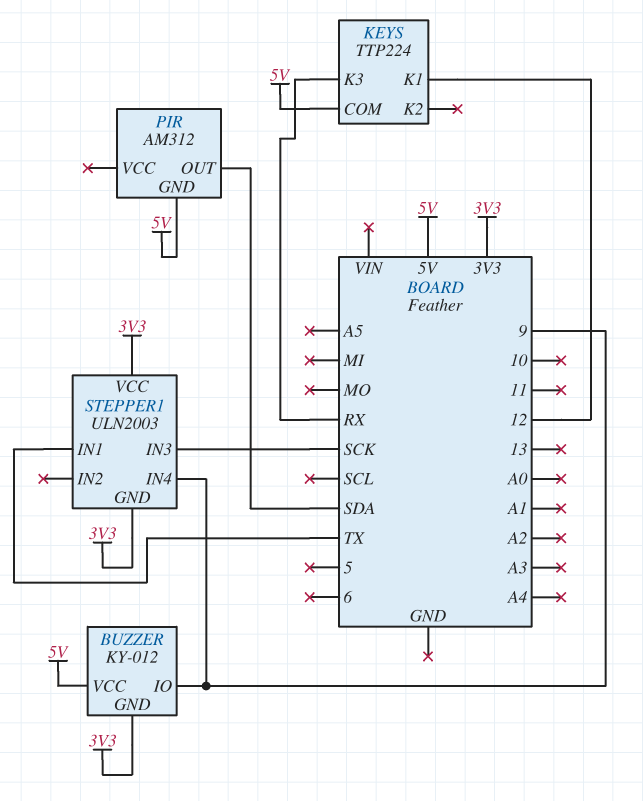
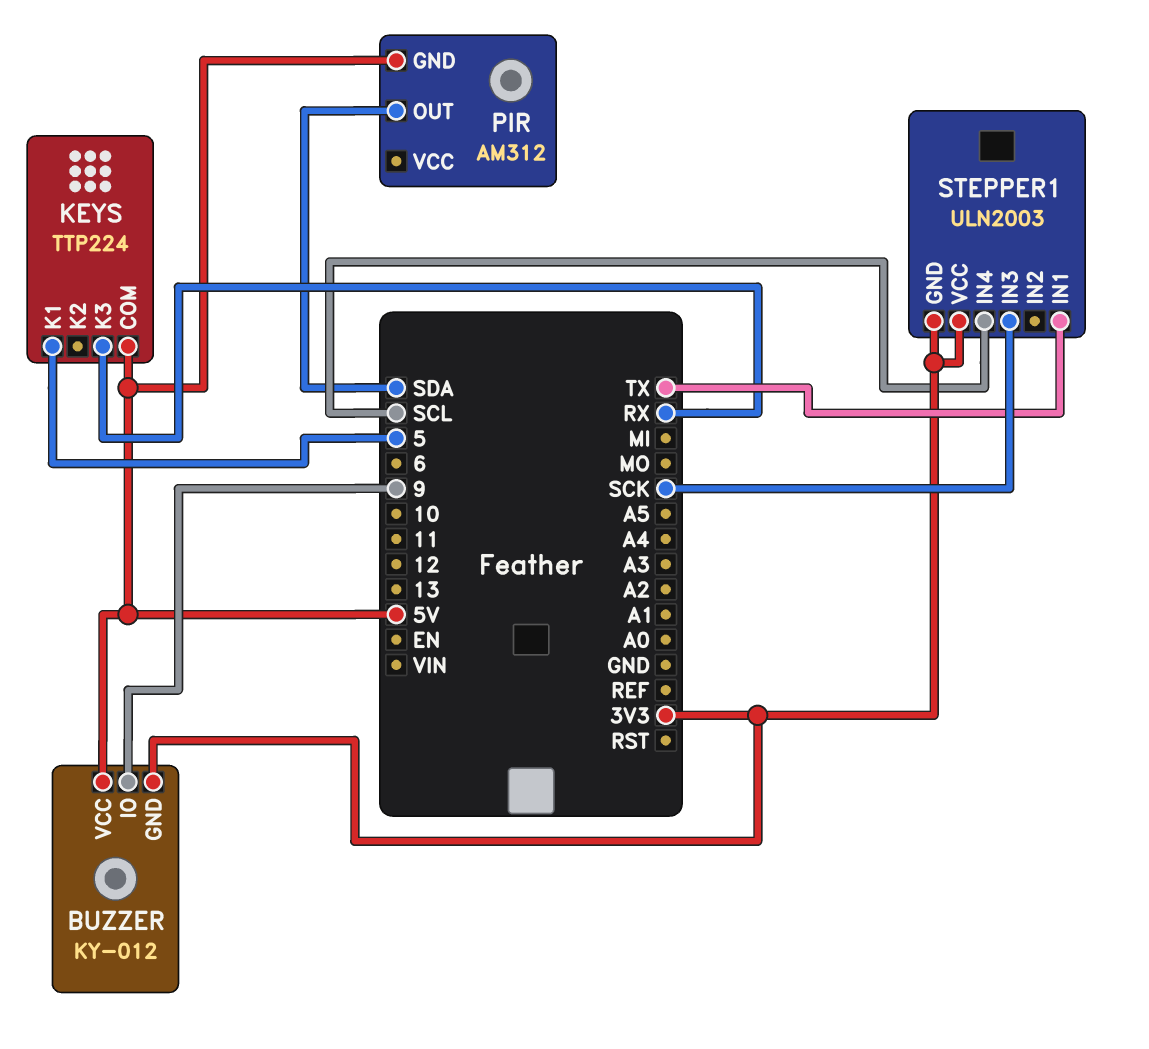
KEYS pin K1: 12 -> 5
STEPPER1 pin IN4: 9 -> SCL

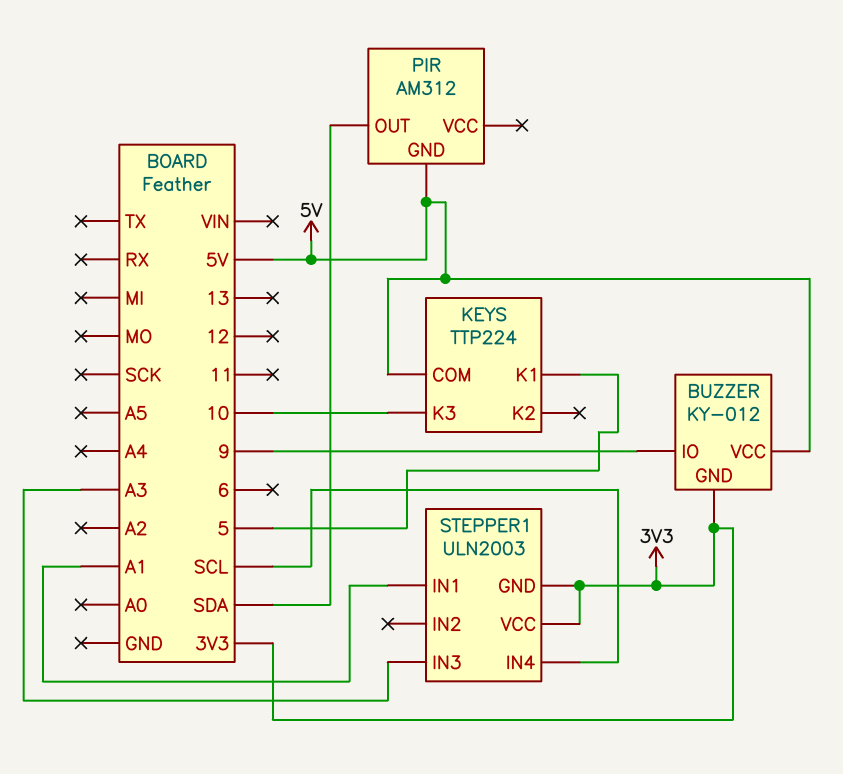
KEYS pin K3: RX -> 10
STEPPER1 pin IN1: TX -> A1
STEPPER1 pin IN3: SCK -> A3

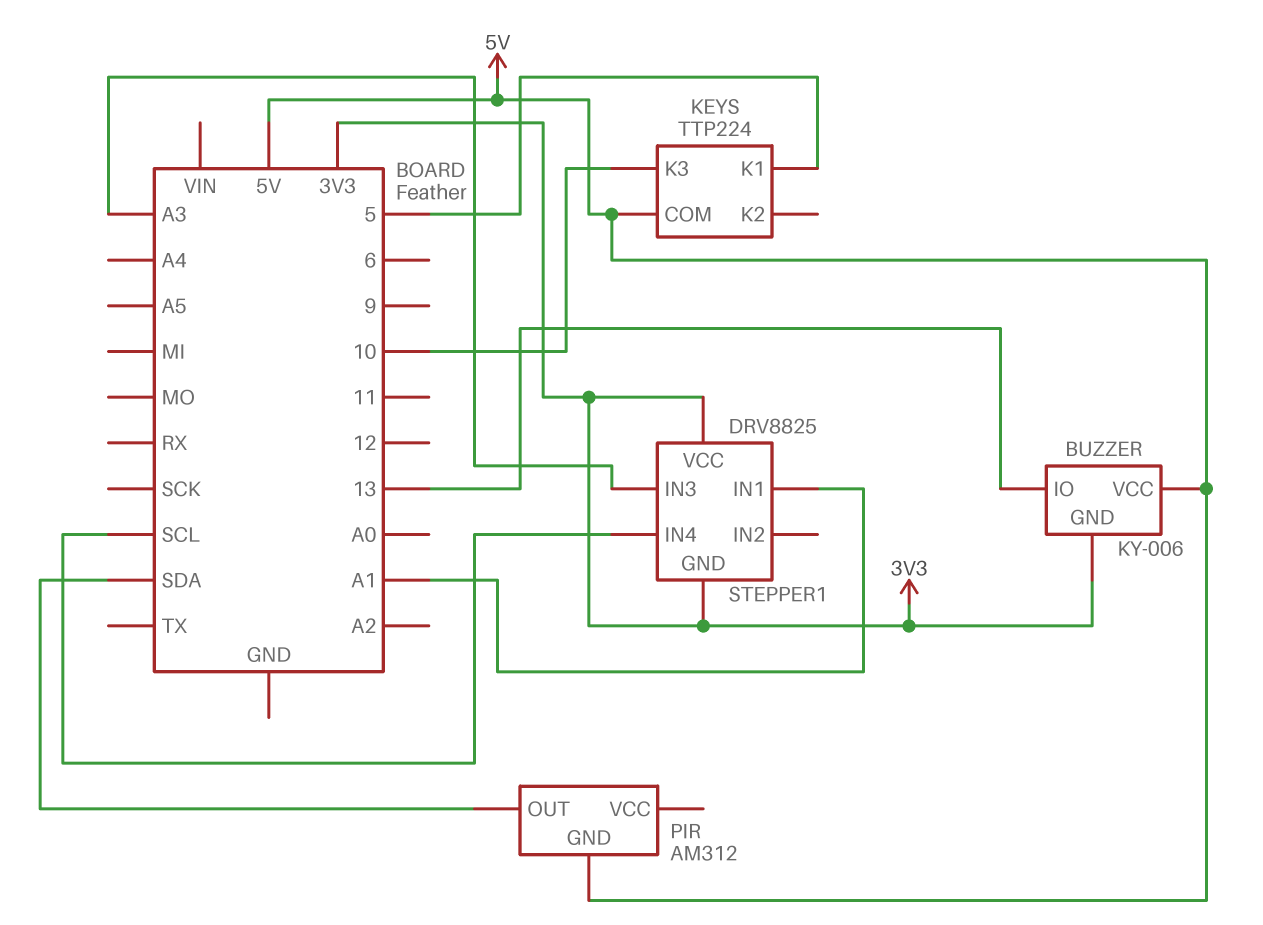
BUZZER: KY-012 -> KY-006
BUZZER pin IO: 9 -> 13
STEPPER1: ULN2003 -> DRV8825

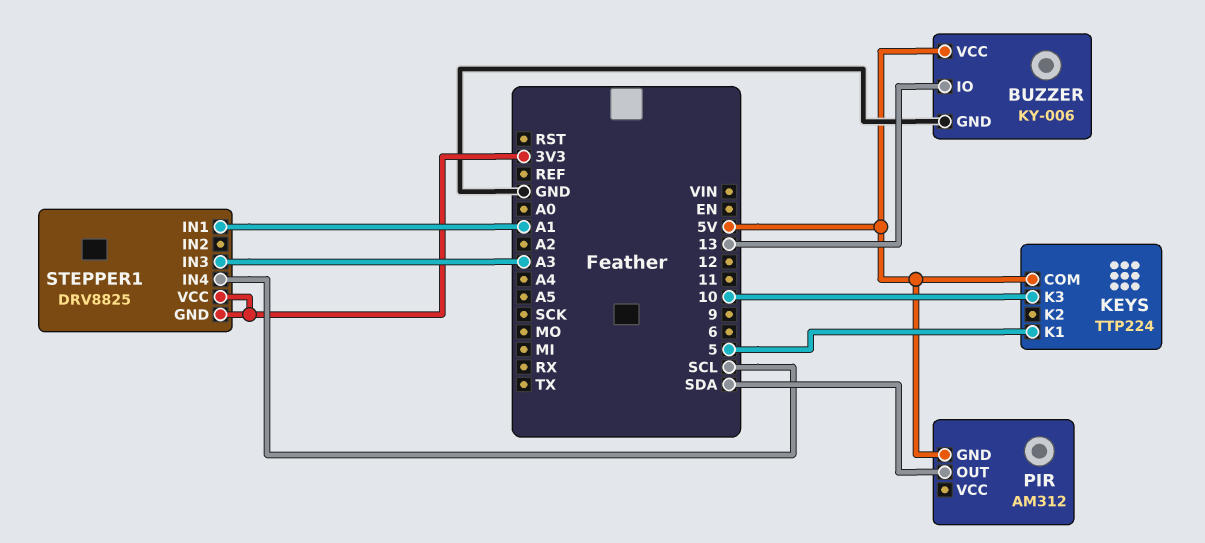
BUZZER pin GND: 3V3 -> GND

